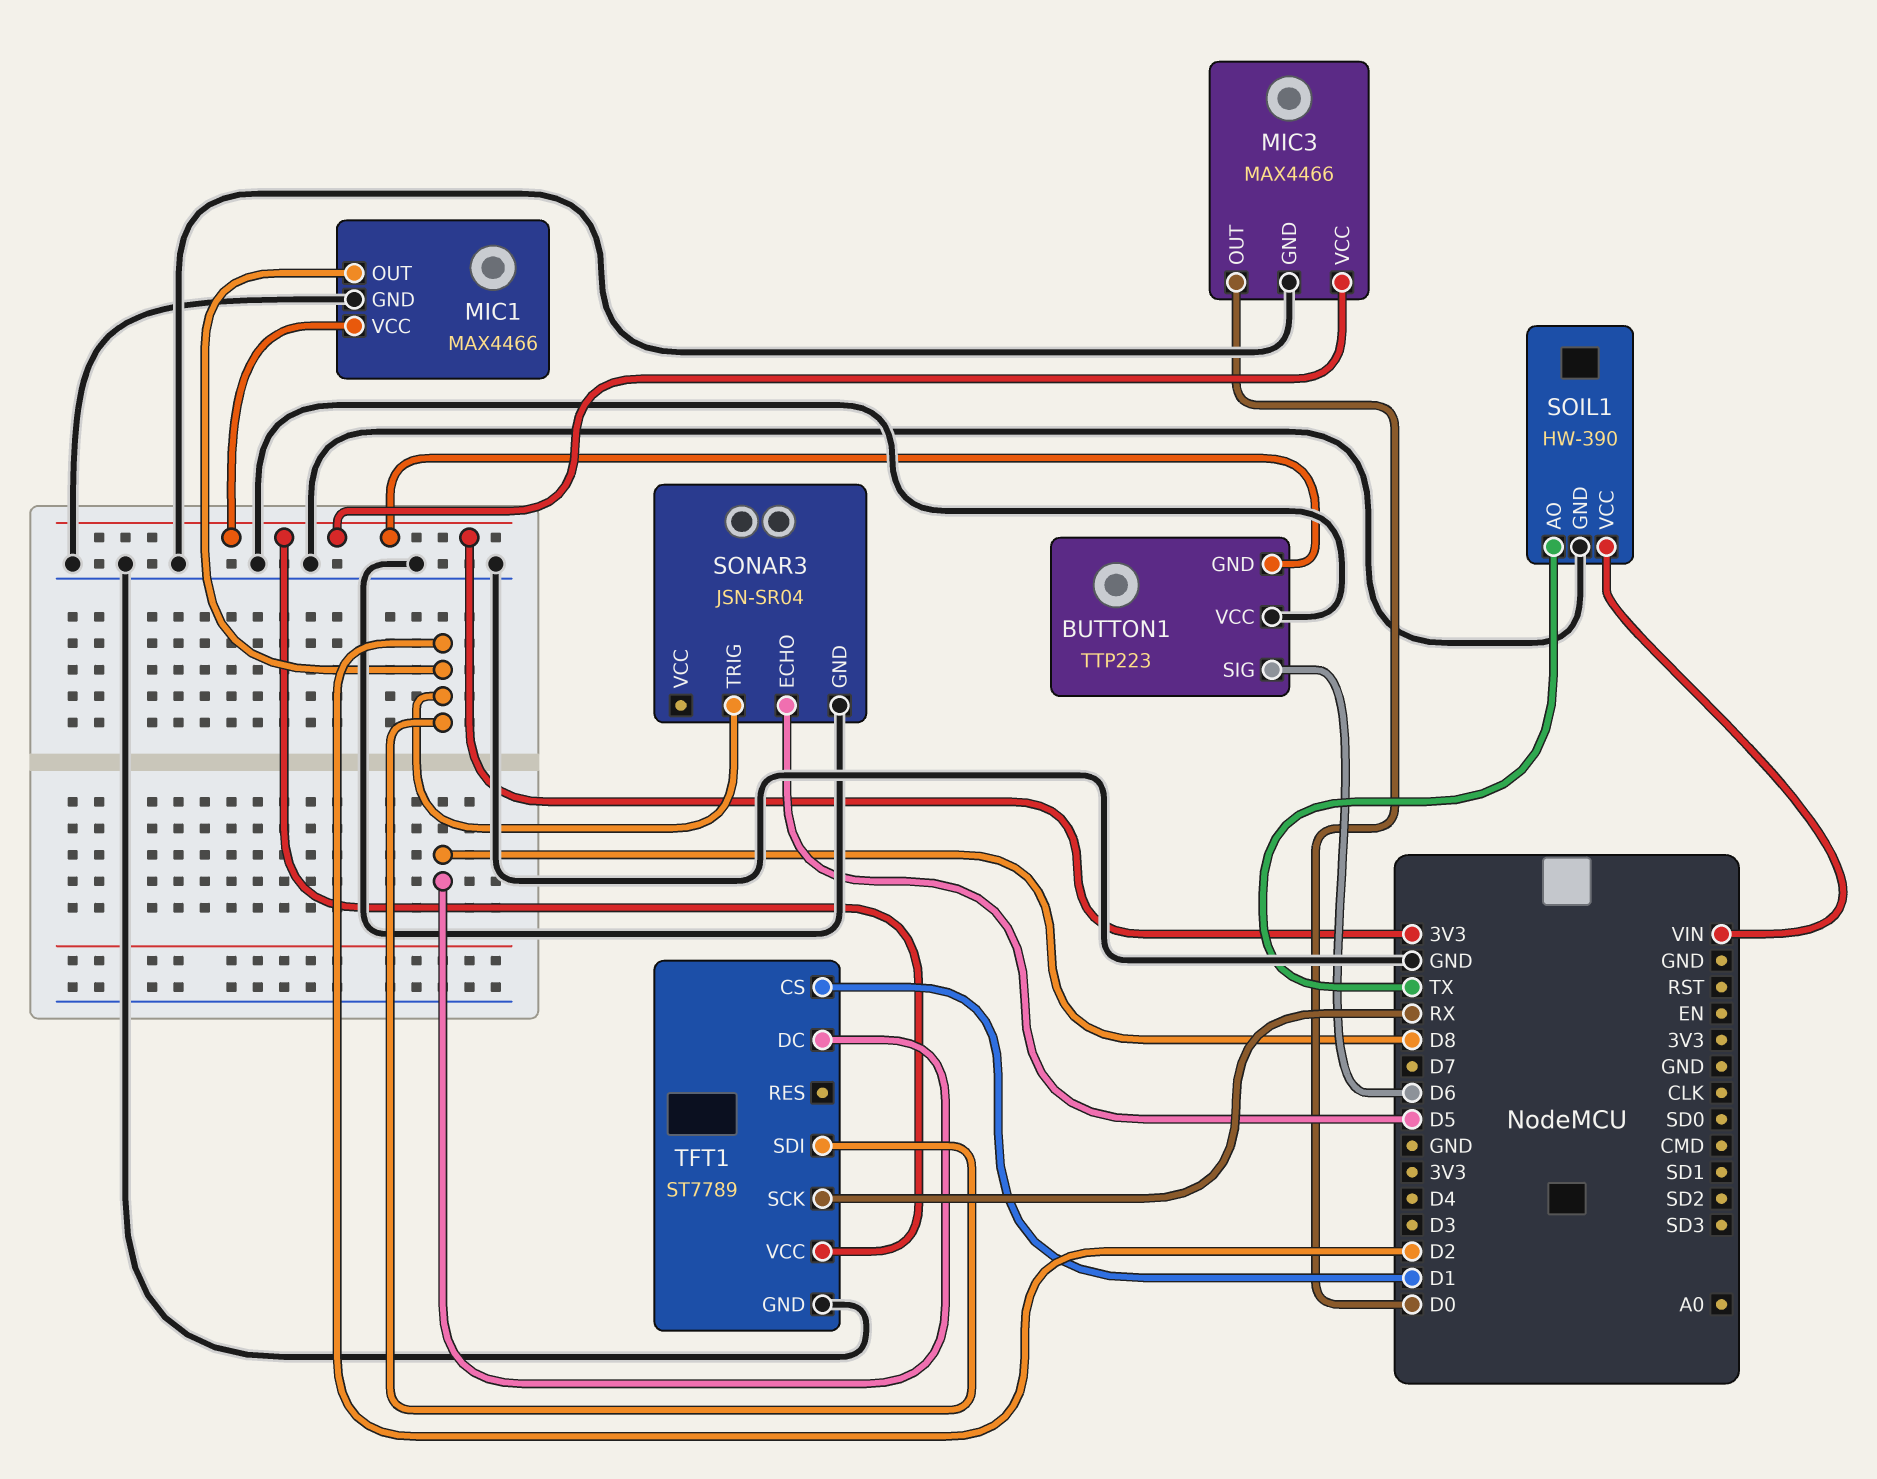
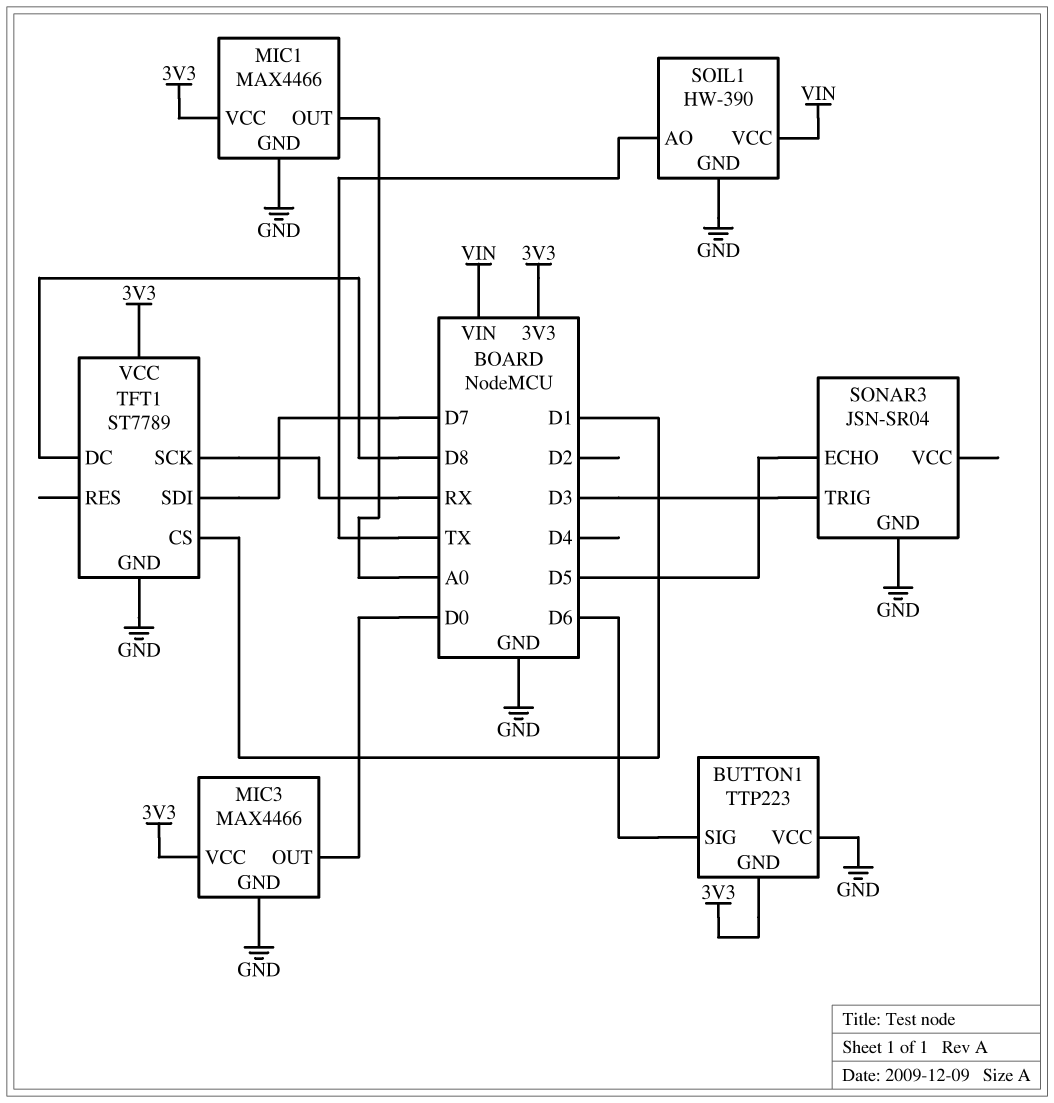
MIC1 pin OUT: D2 -> A0
SONAR3 pin TRIG: D2 -> D3
TFT1 pin SDI: D2 -> D7

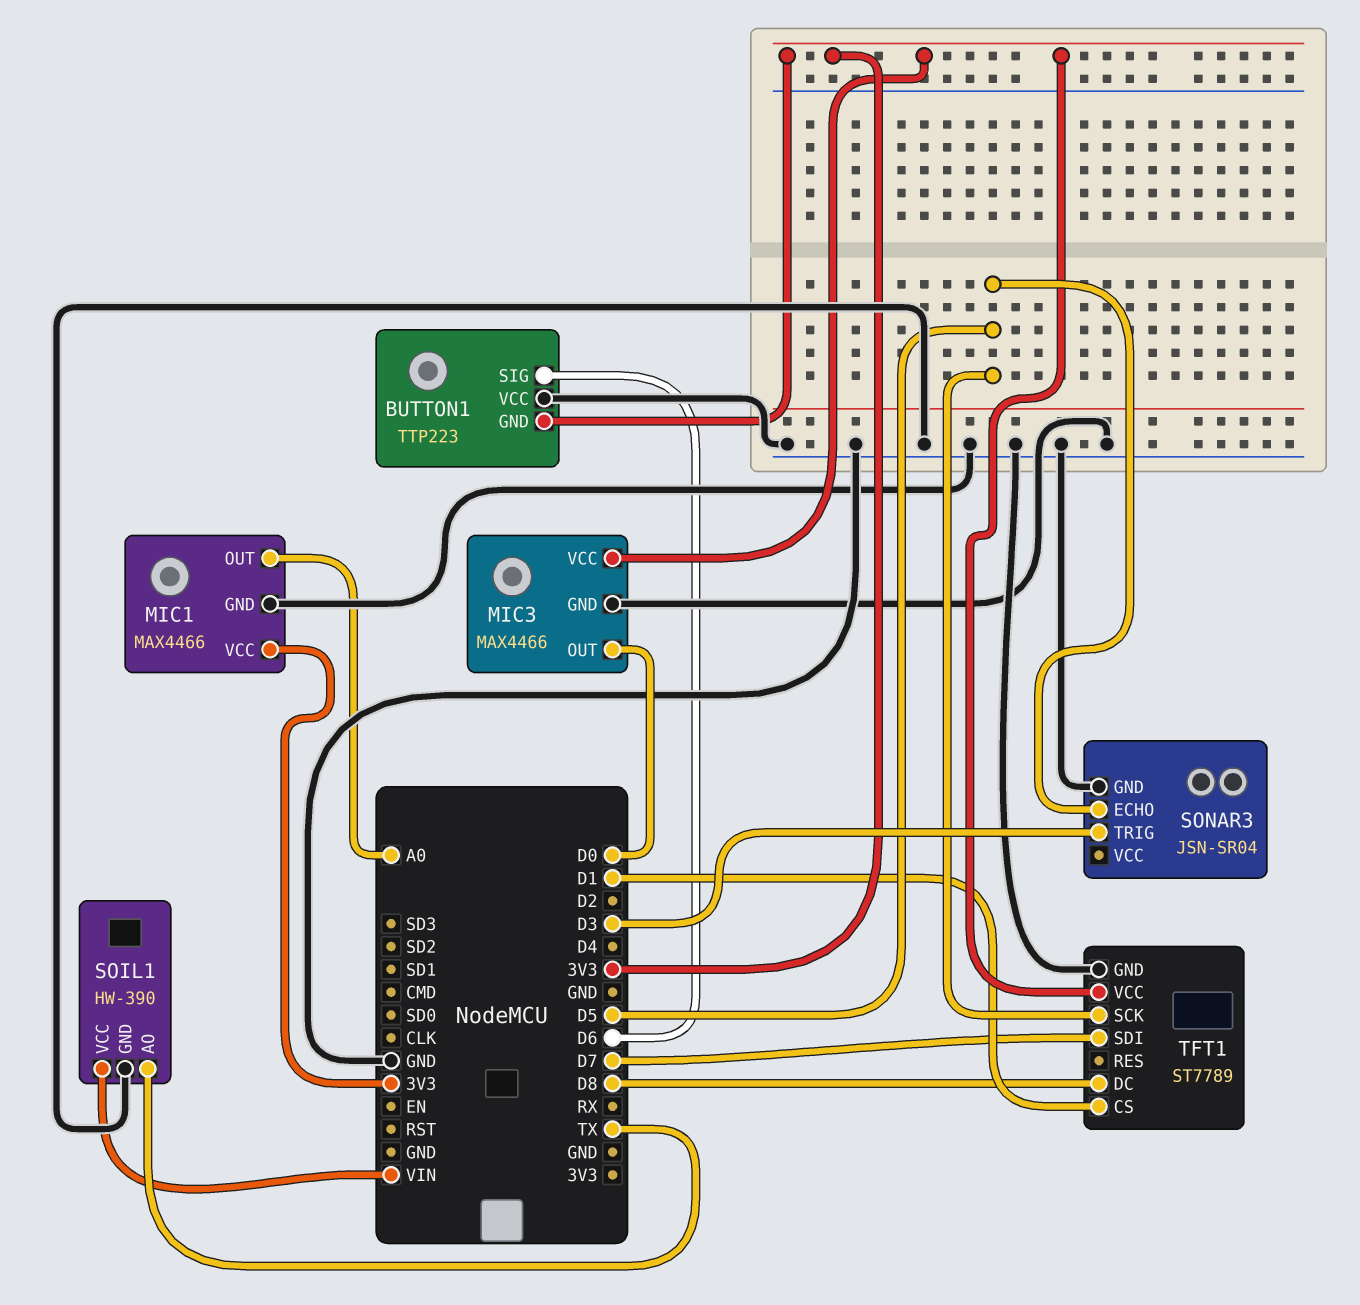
TFT1 pin SCK: RX -> D5

